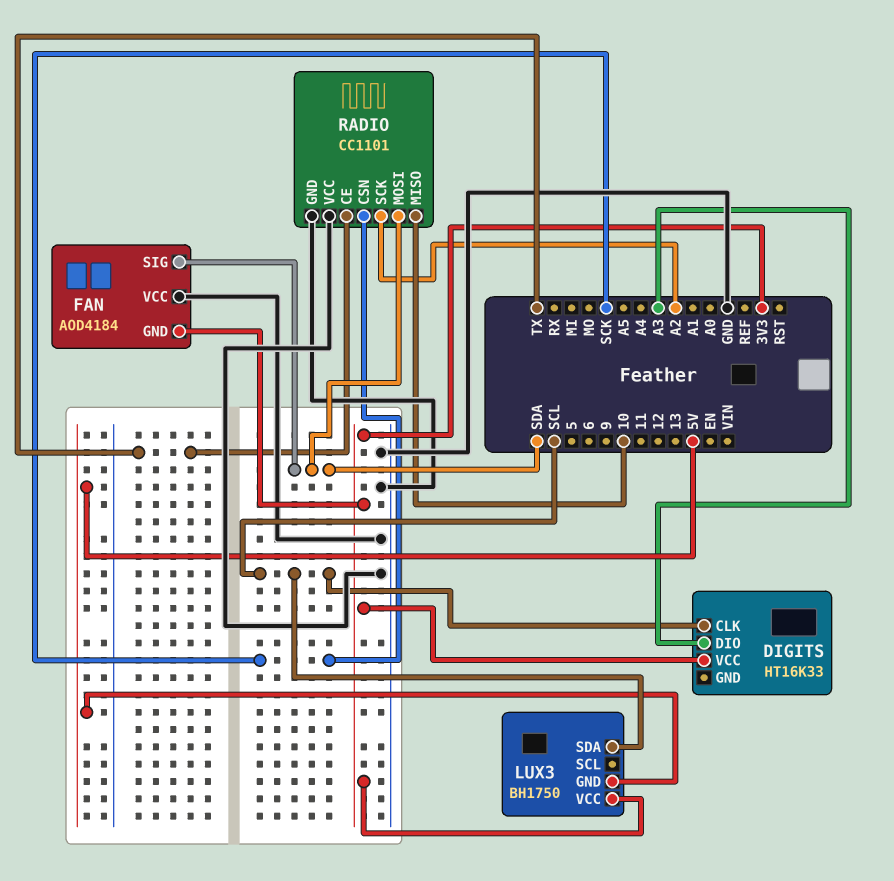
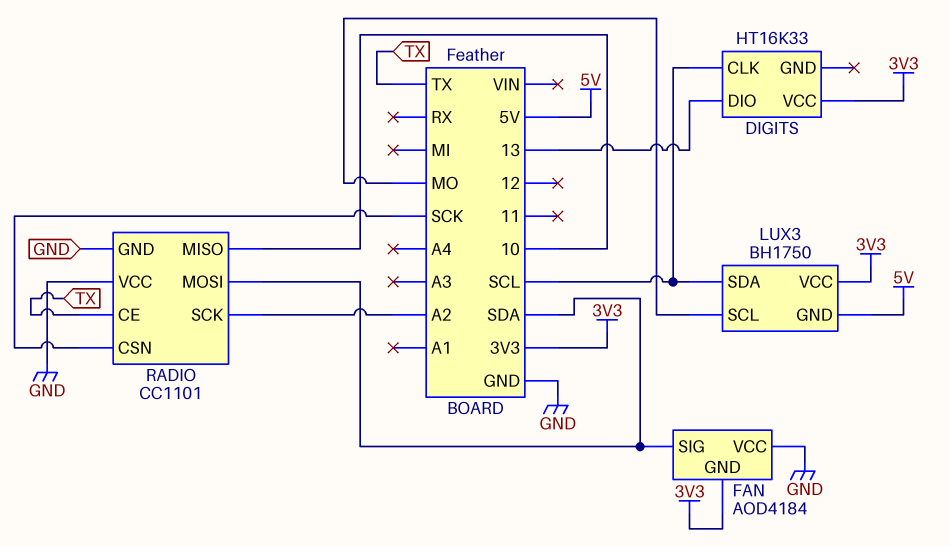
DIGITS pin DIO: A3 -> 13
LUX3 pin SCL: none -> MO

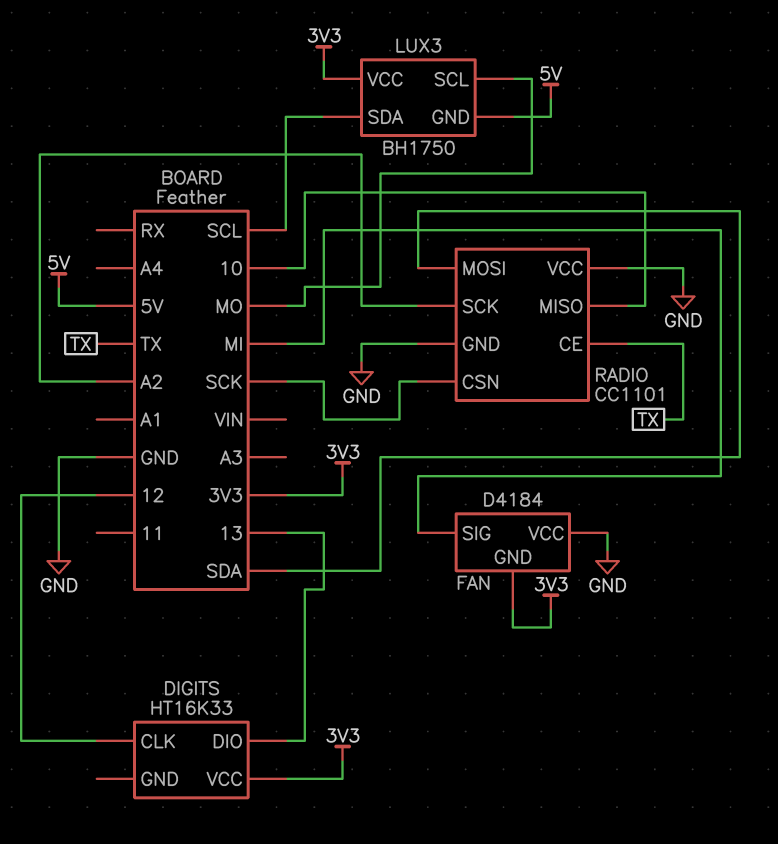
DIGITS pin CLK: SCL -> 12
FAN: AOD4184 -> D4184
FAN pin SIG: SDA -> MI

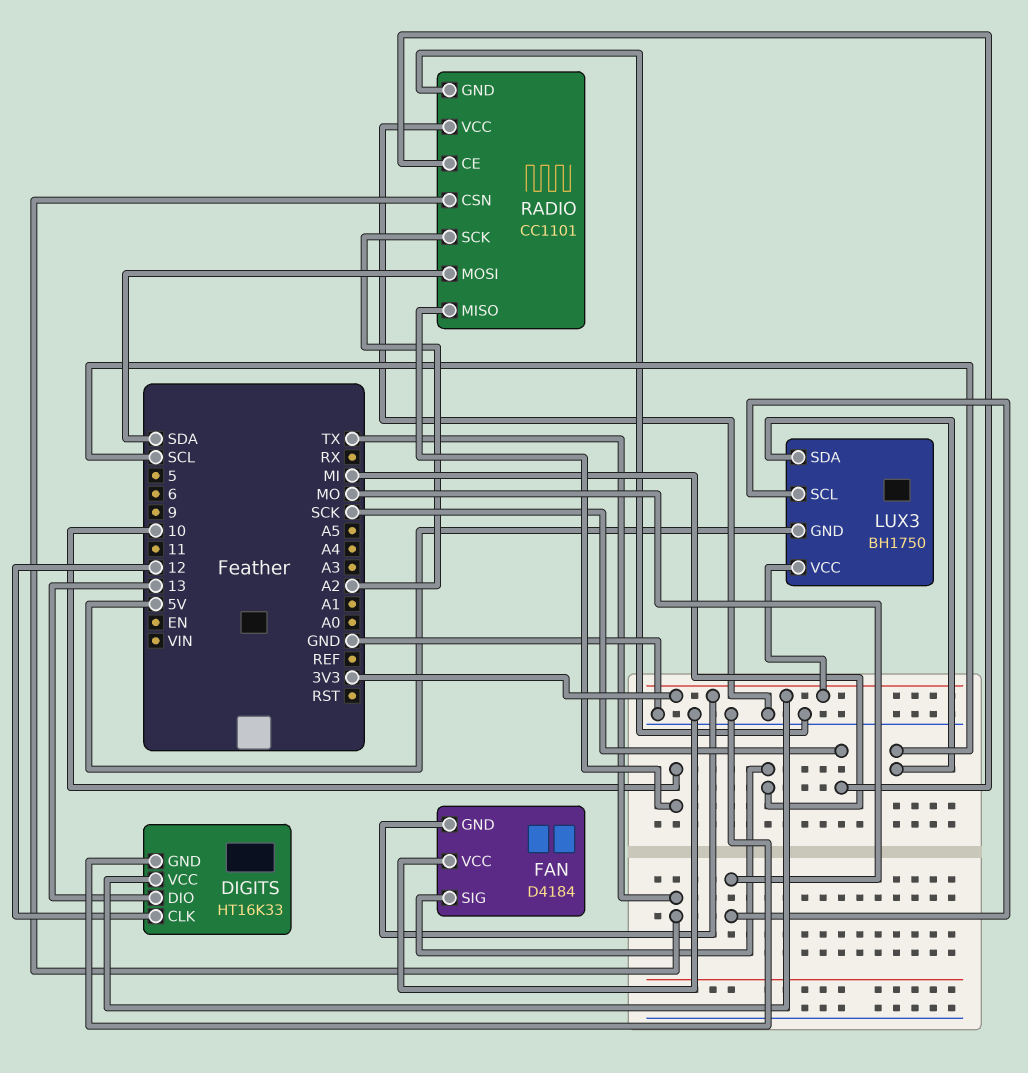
DIGITS pin GND: none -> GND
RADIO pin CE: TX -> SCK
RADIO pin CSN: SCK -> TX

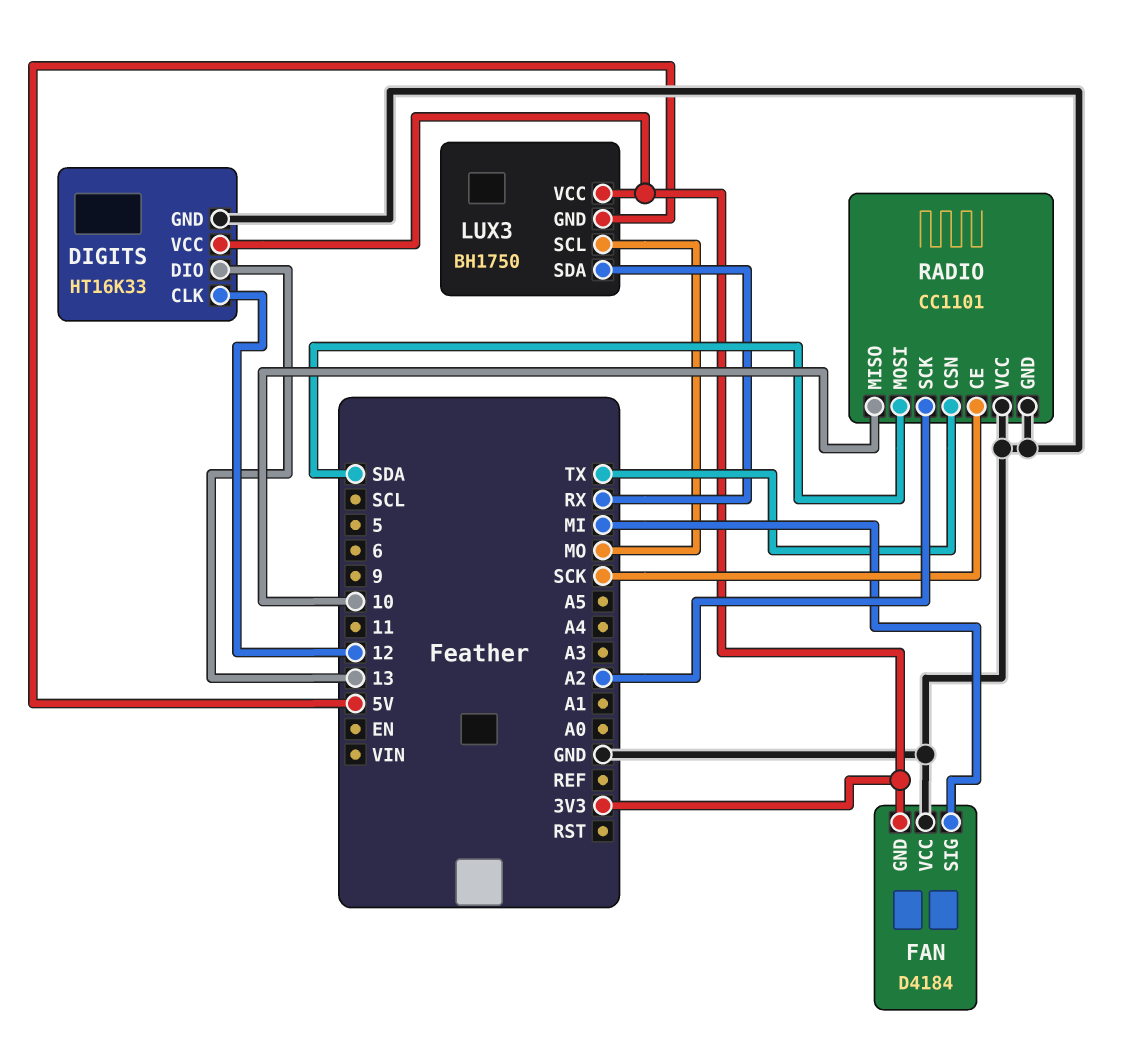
LUX3 pin SDA: SCL -> RX

